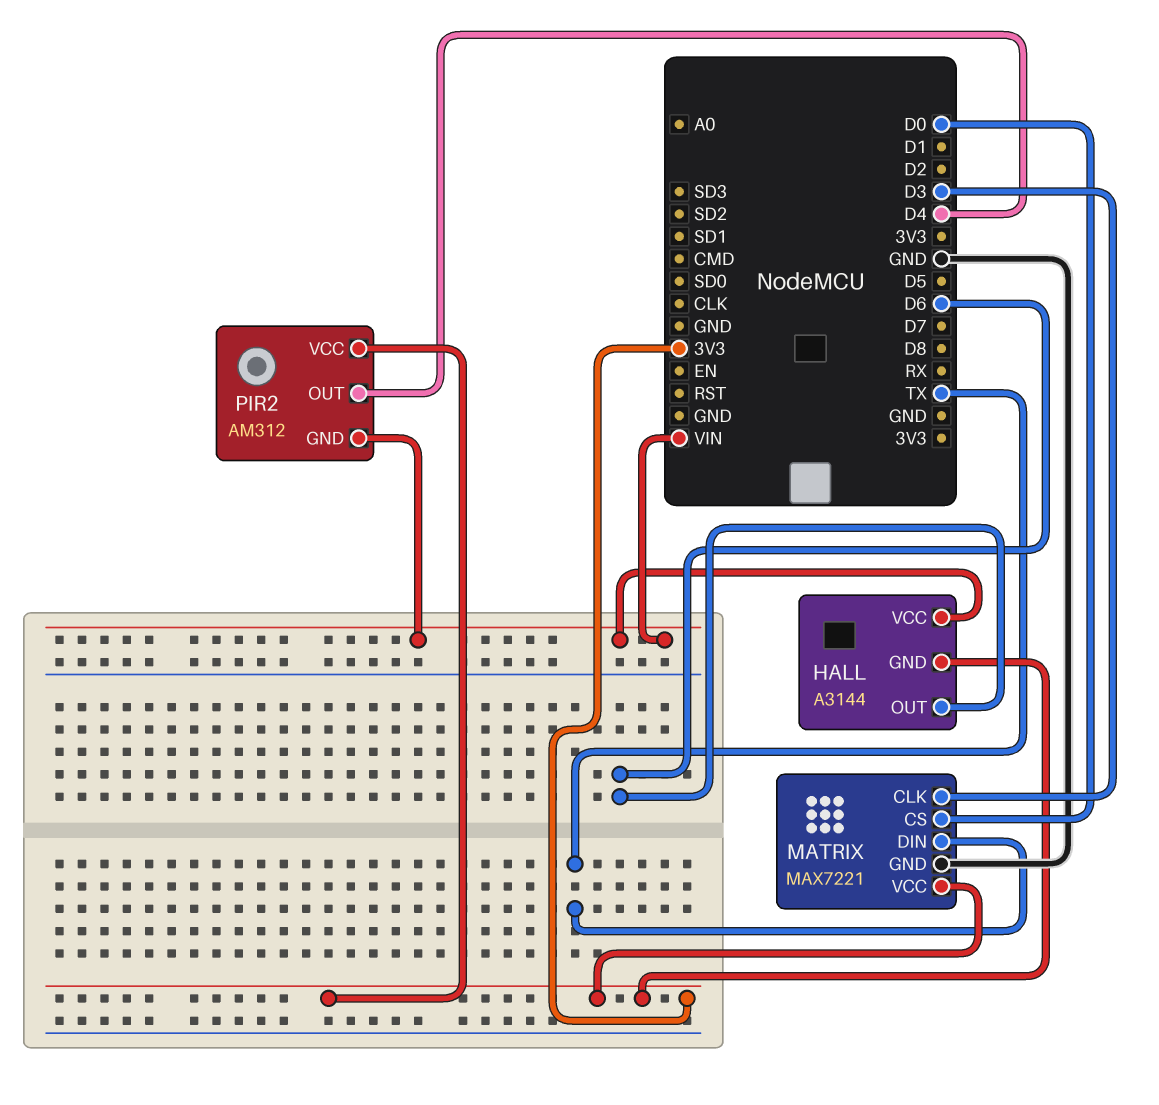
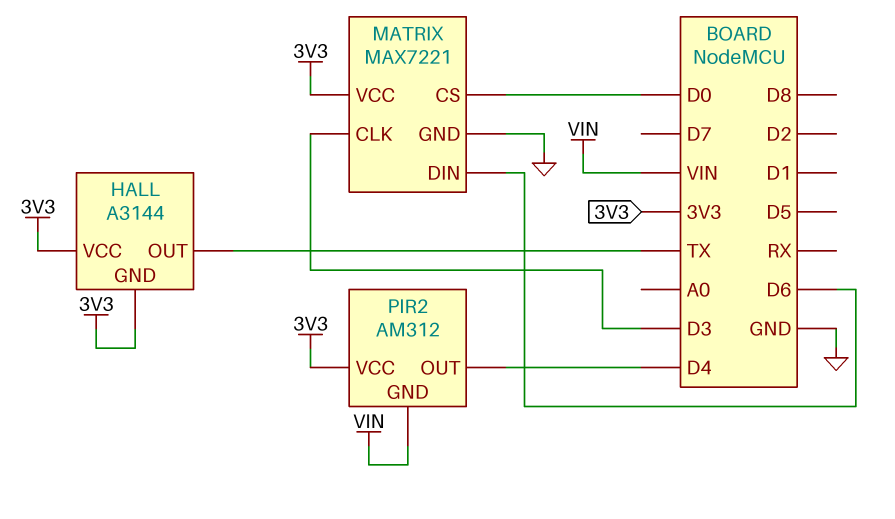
HALL pin OUT: D6 -> TX
HALL pin VCC: VIN -> 3V3
MATRIX pin DIN: TX -> D6

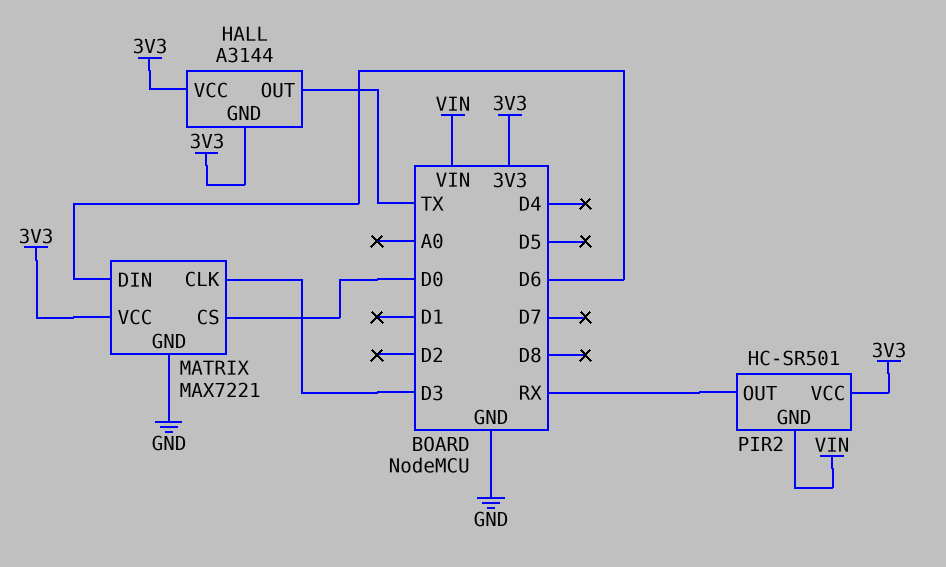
PIR2: AM312 -> HC-SR501
PIR2 pin OUT: D4 -> RX

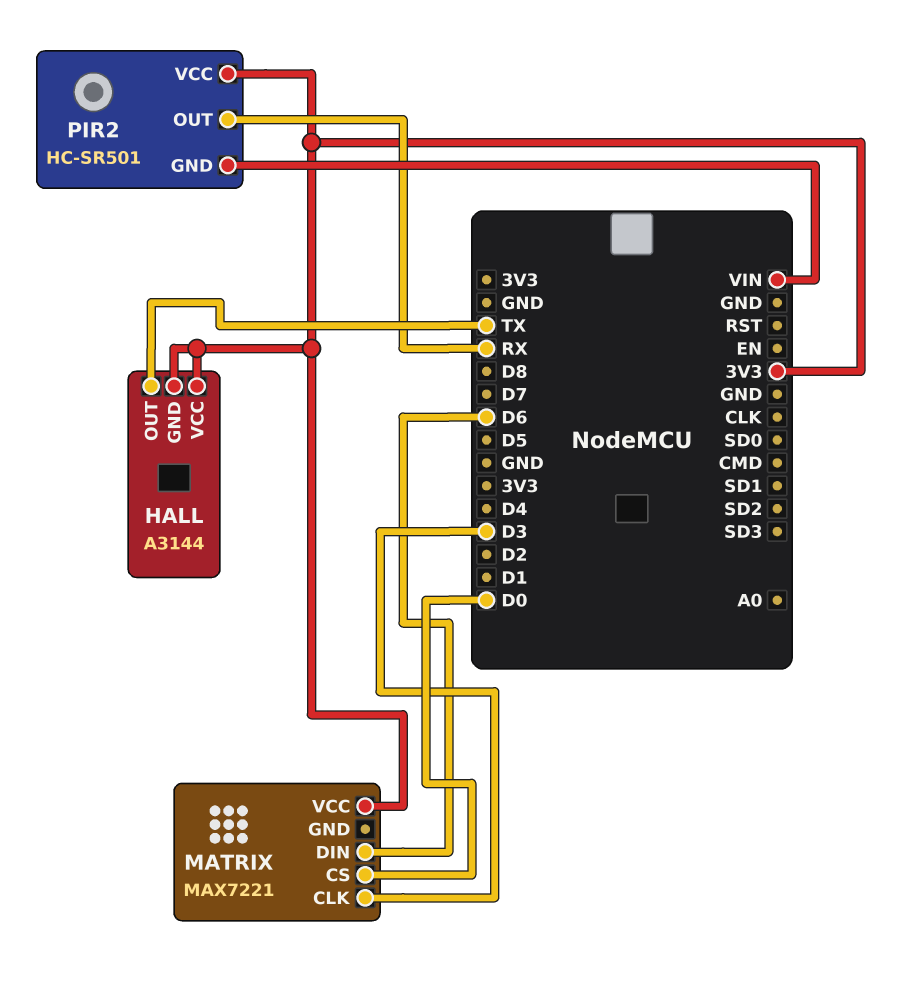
MATRIX pin GND: GND -> none

